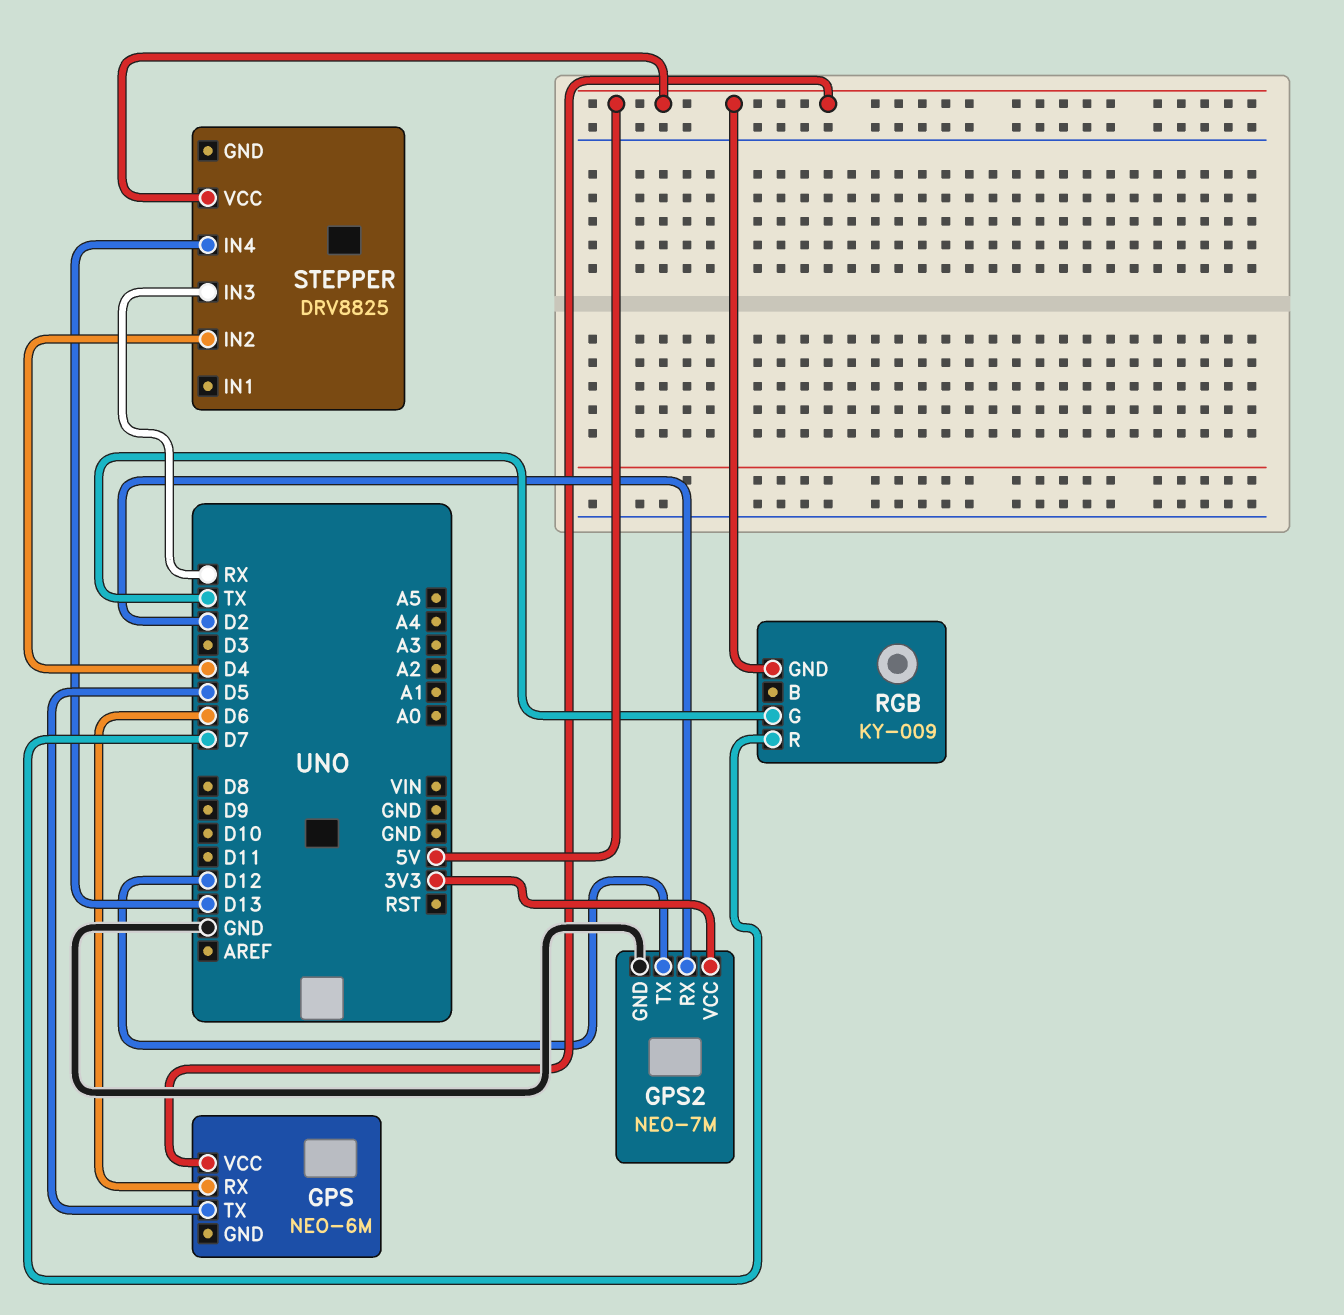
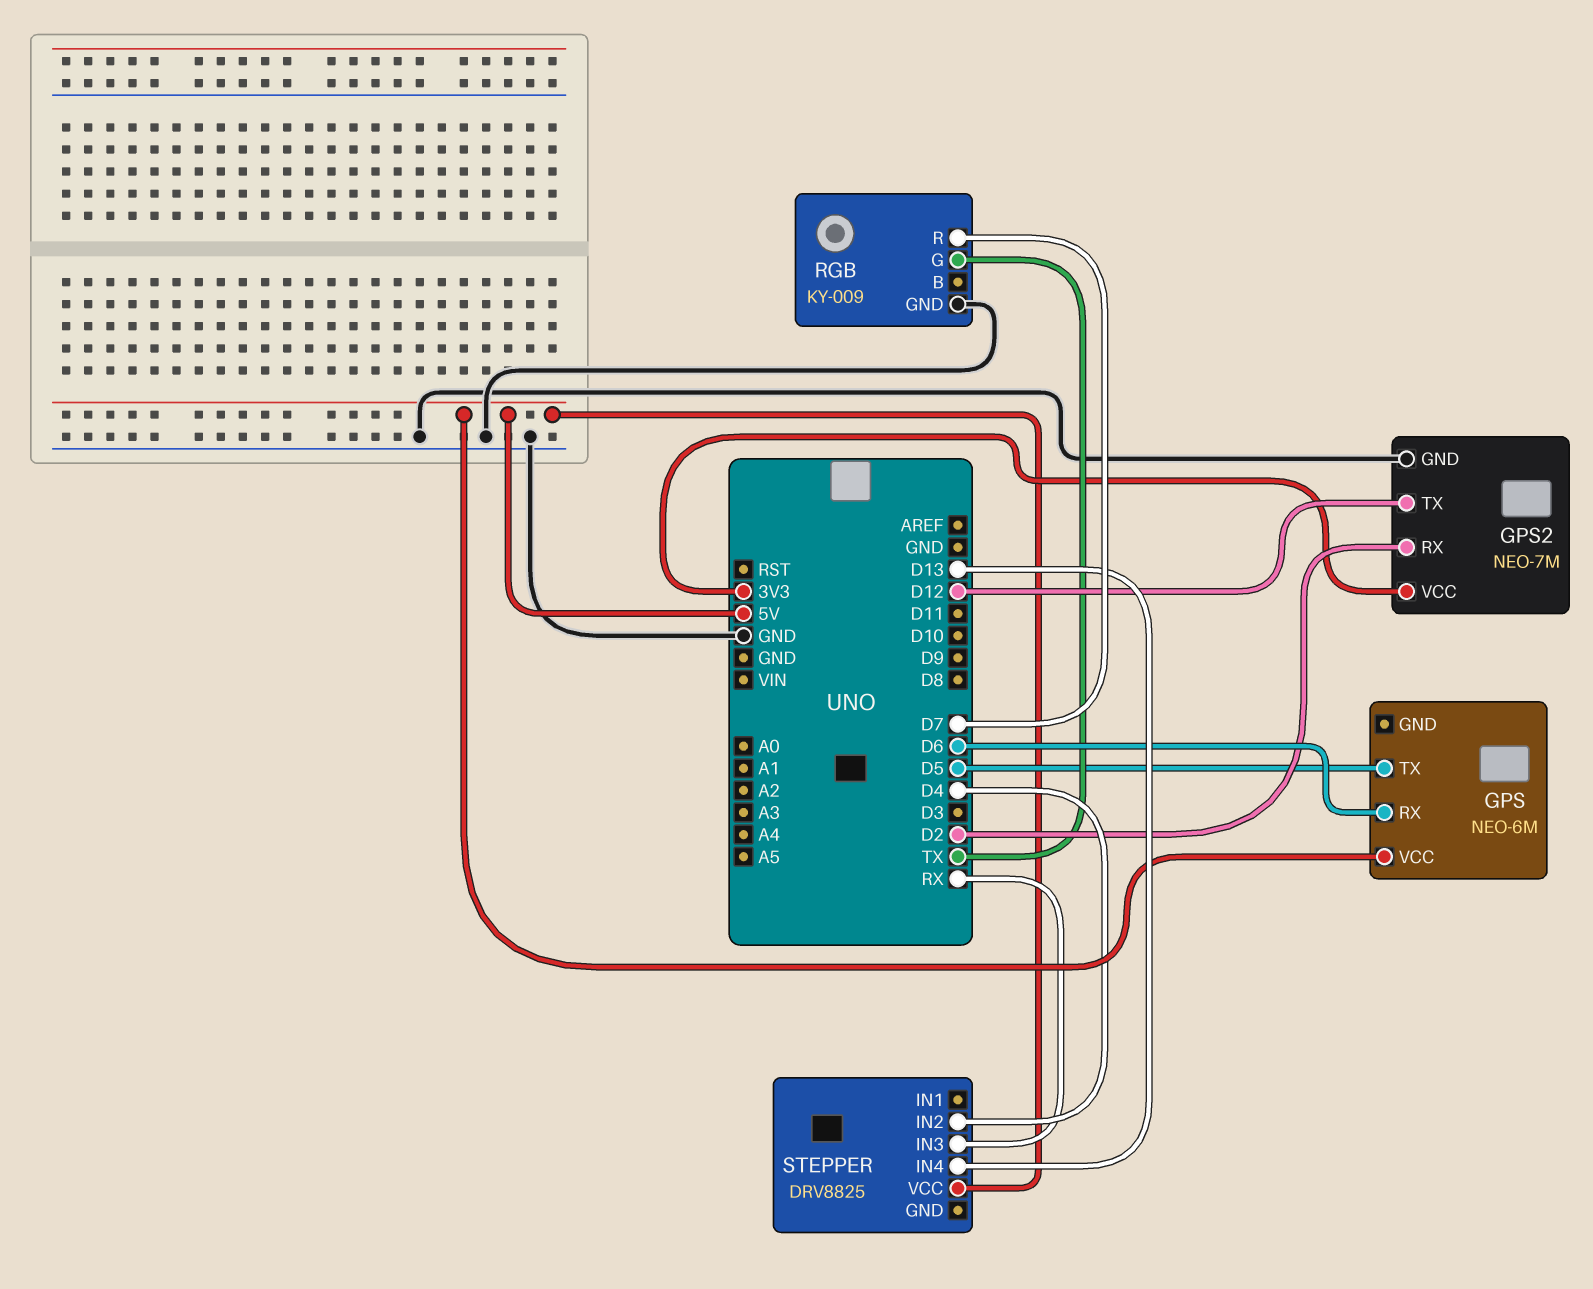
RGB pin GND: 5V -> GND

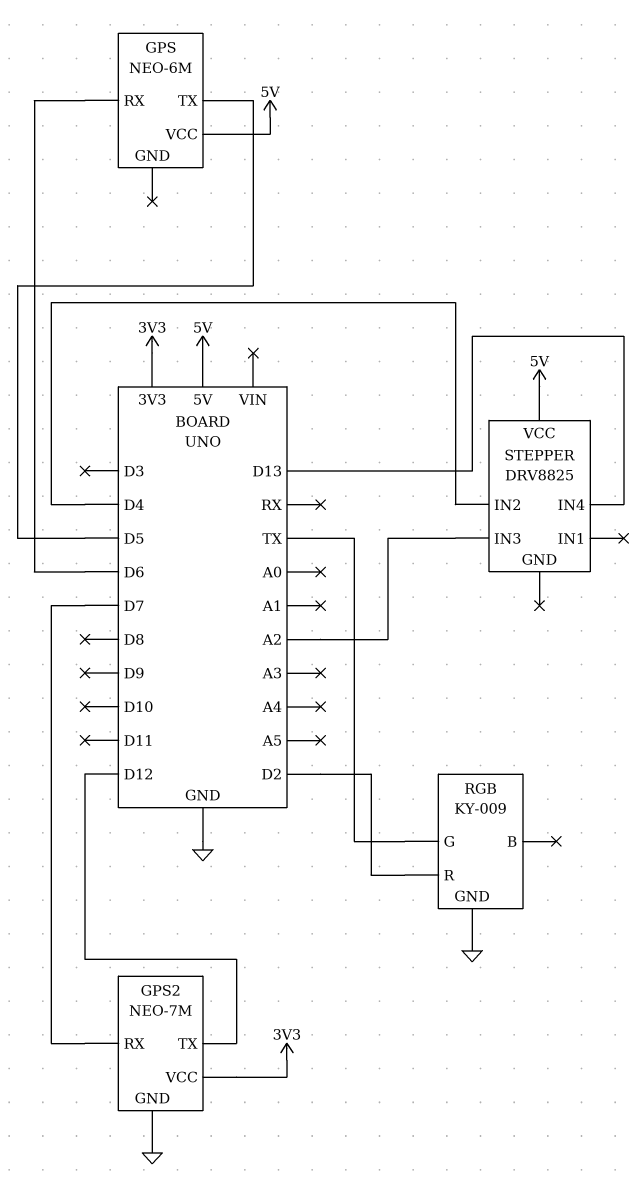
GPS2 pin RX: D2 -> D7
RGB pin R: D7 -> D2
STEPPER pin IN3: RX -> A2

